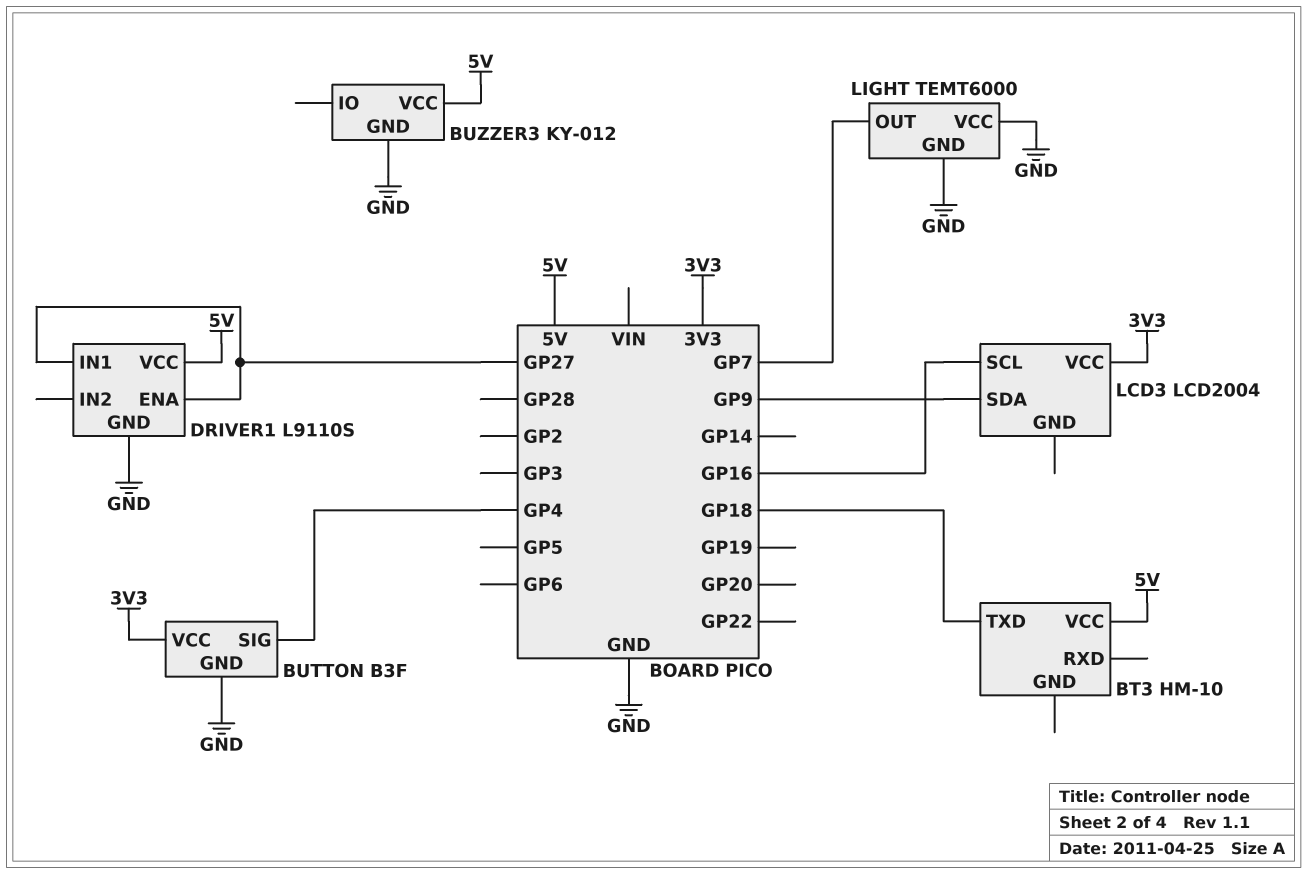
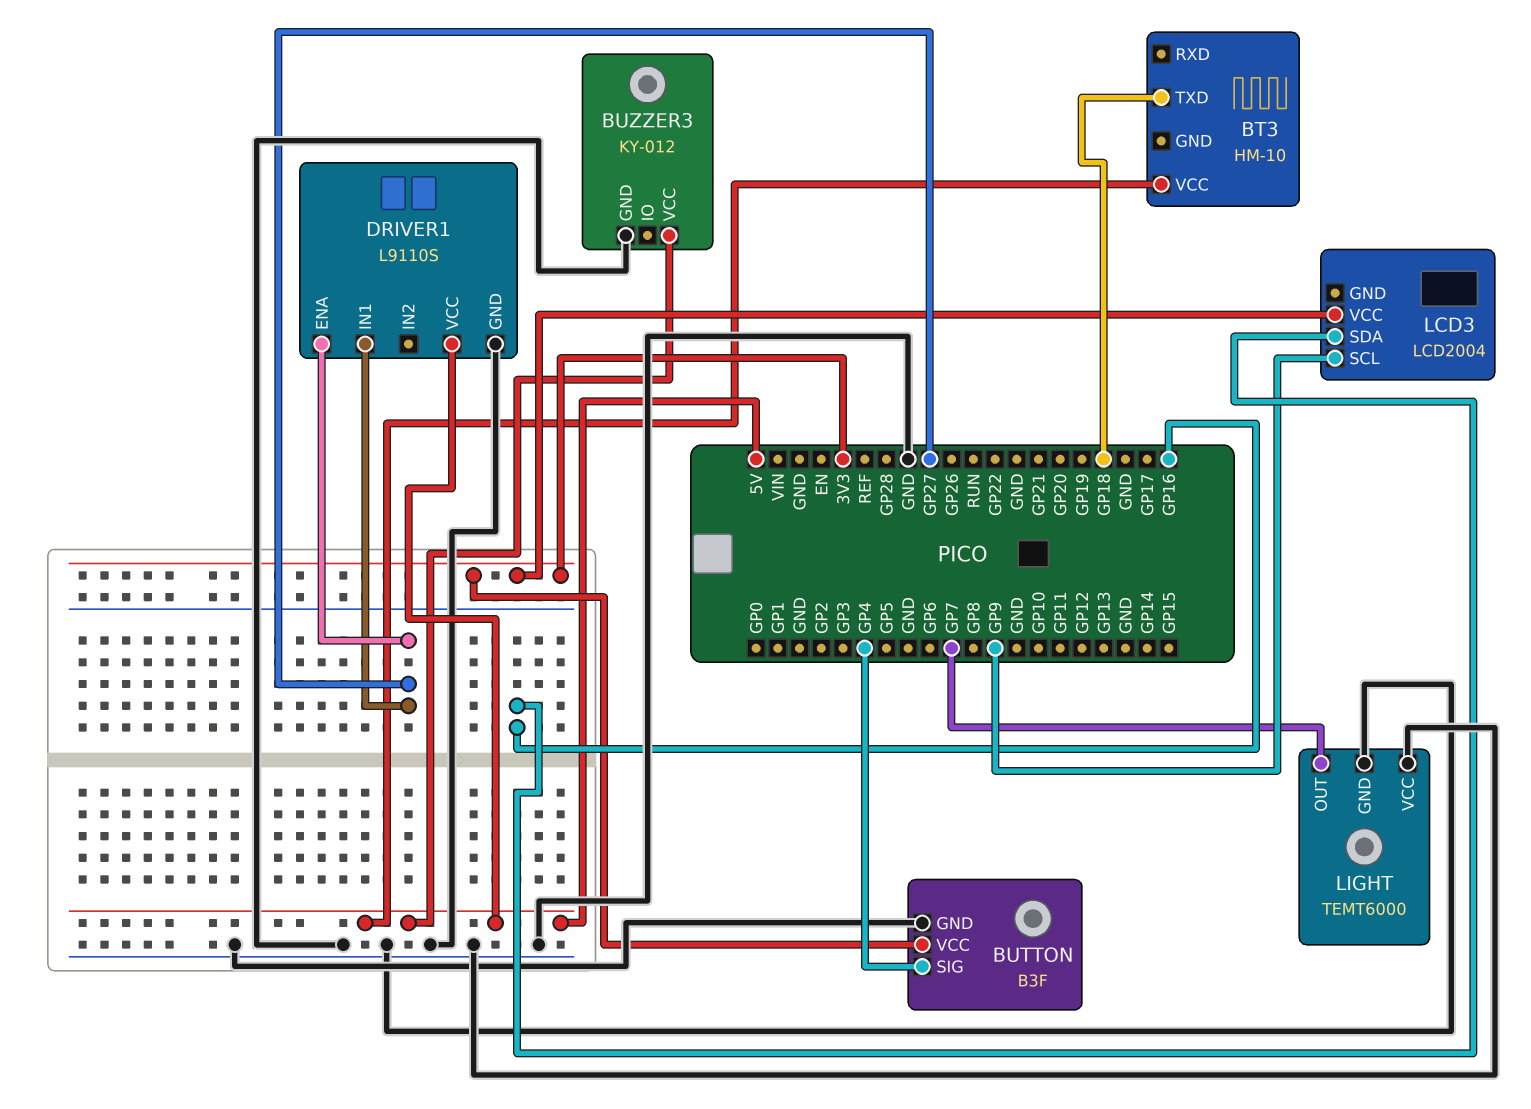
LCD3 pin SCL: GP16 -> GP9
LCD3 pin SDA: GP9 -> GP16

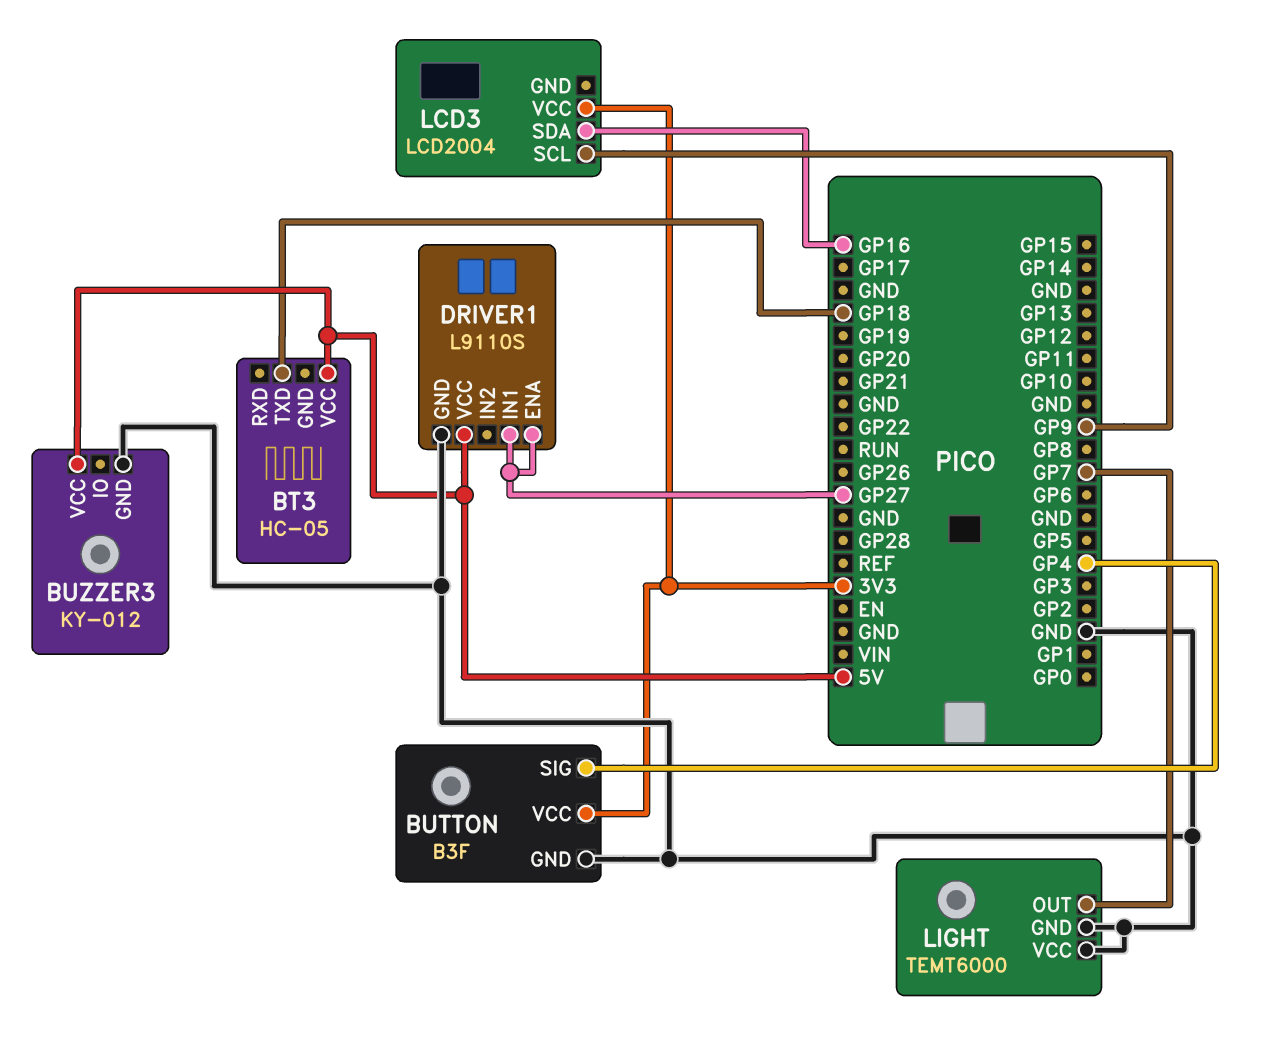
BT3: HM-10 -> HC-05

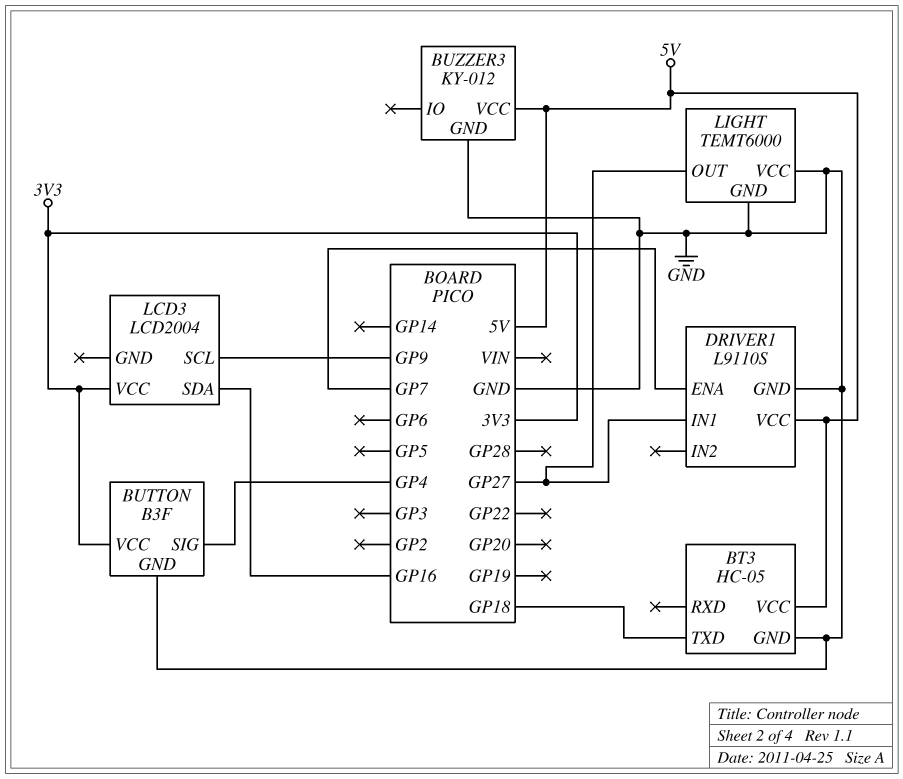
BT3 pin GND: none -> GND
DRIVER1 pin ENA: GP27 -> GP7
LIGHT pin OUT: GP7 -> GP27

